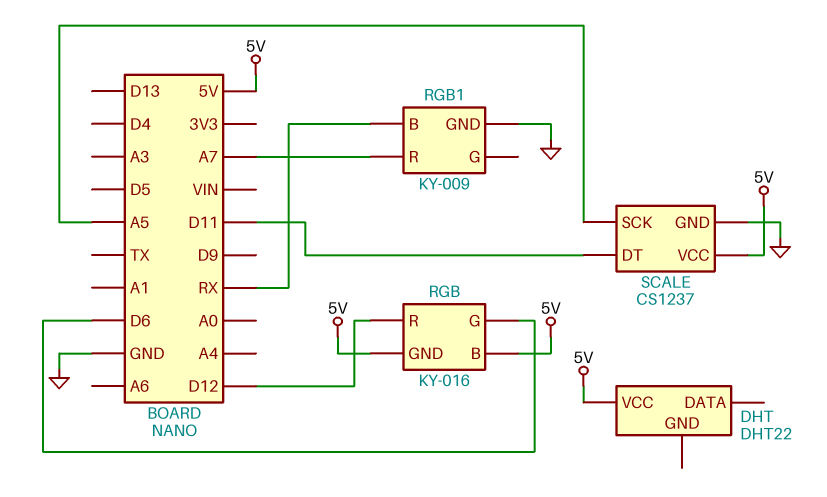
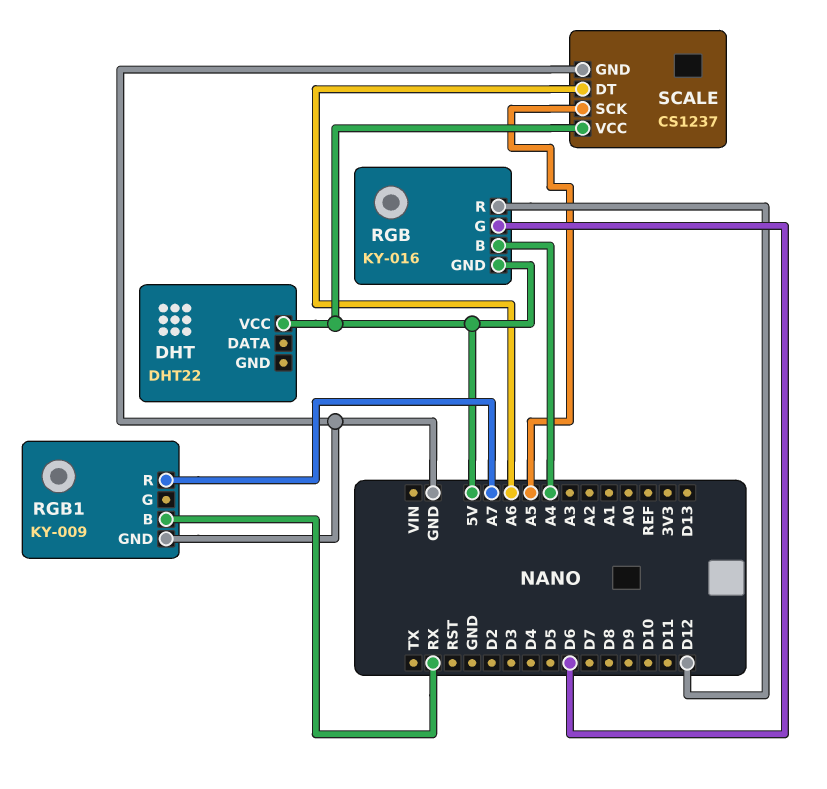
RGB pin B: 5V -> A4
SCALE pin DT: D11 -> A6

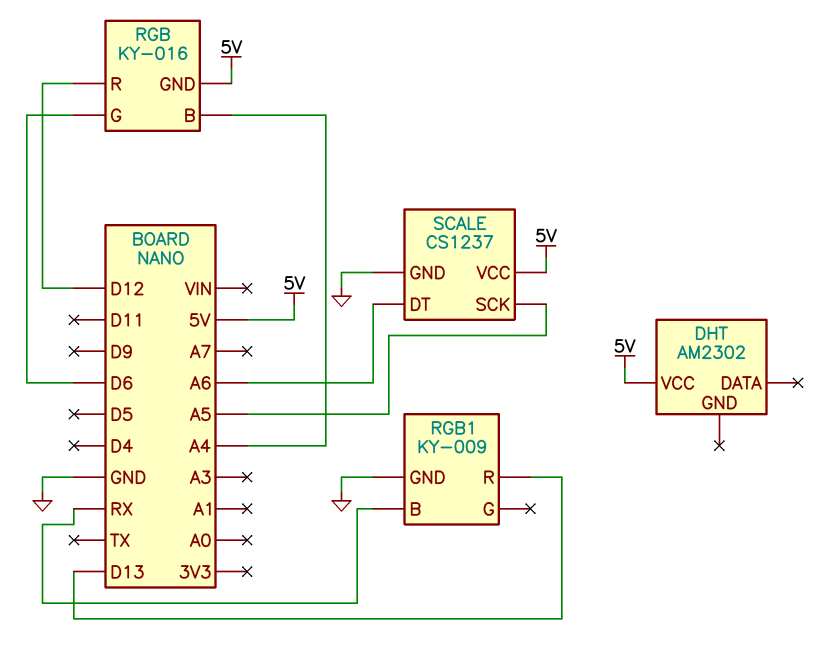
DHT: DHT22 -> AM2302
RGB1 pin R: A7 -> D13

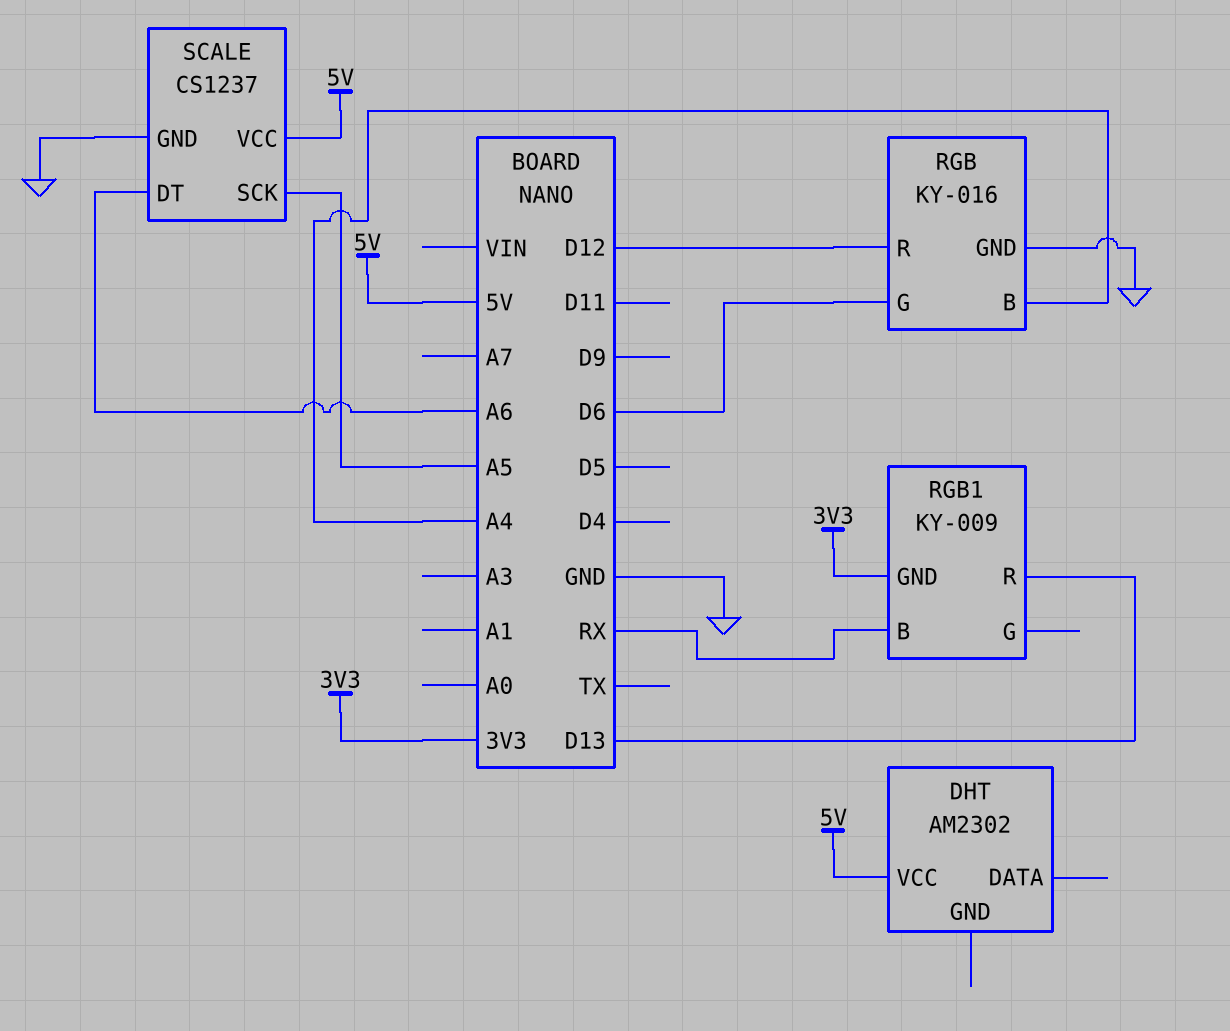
RGB pin GND: 5V -> GND
RGB1 pin GND: GND -> 3V3

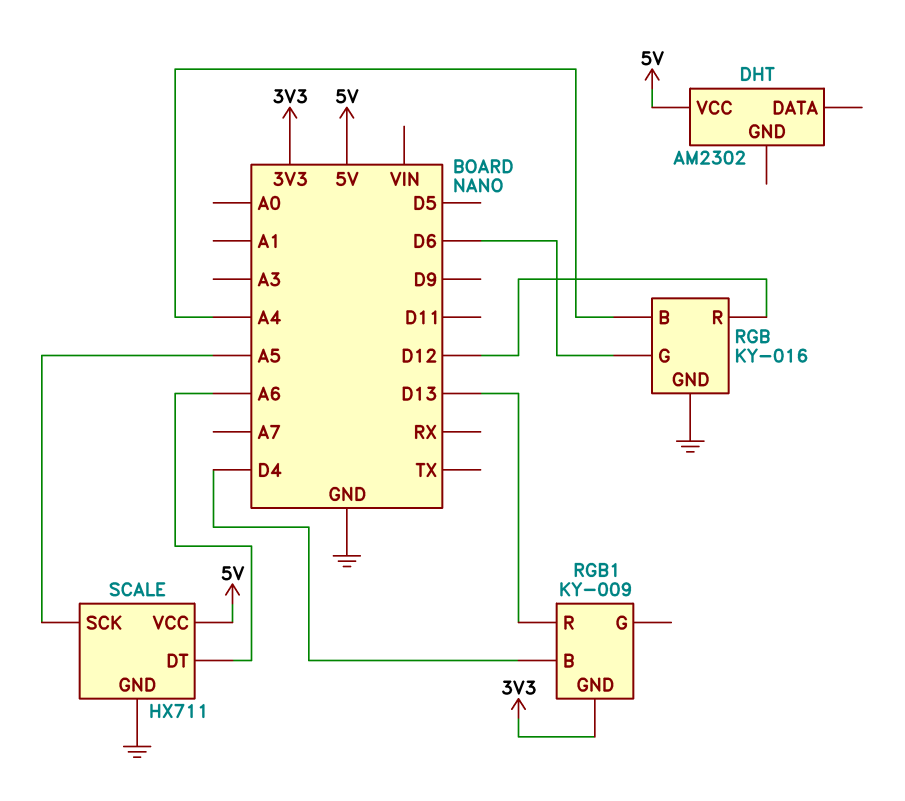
RGB1 pin B: RX -> D4
SCALE: CS1237 -> HX711

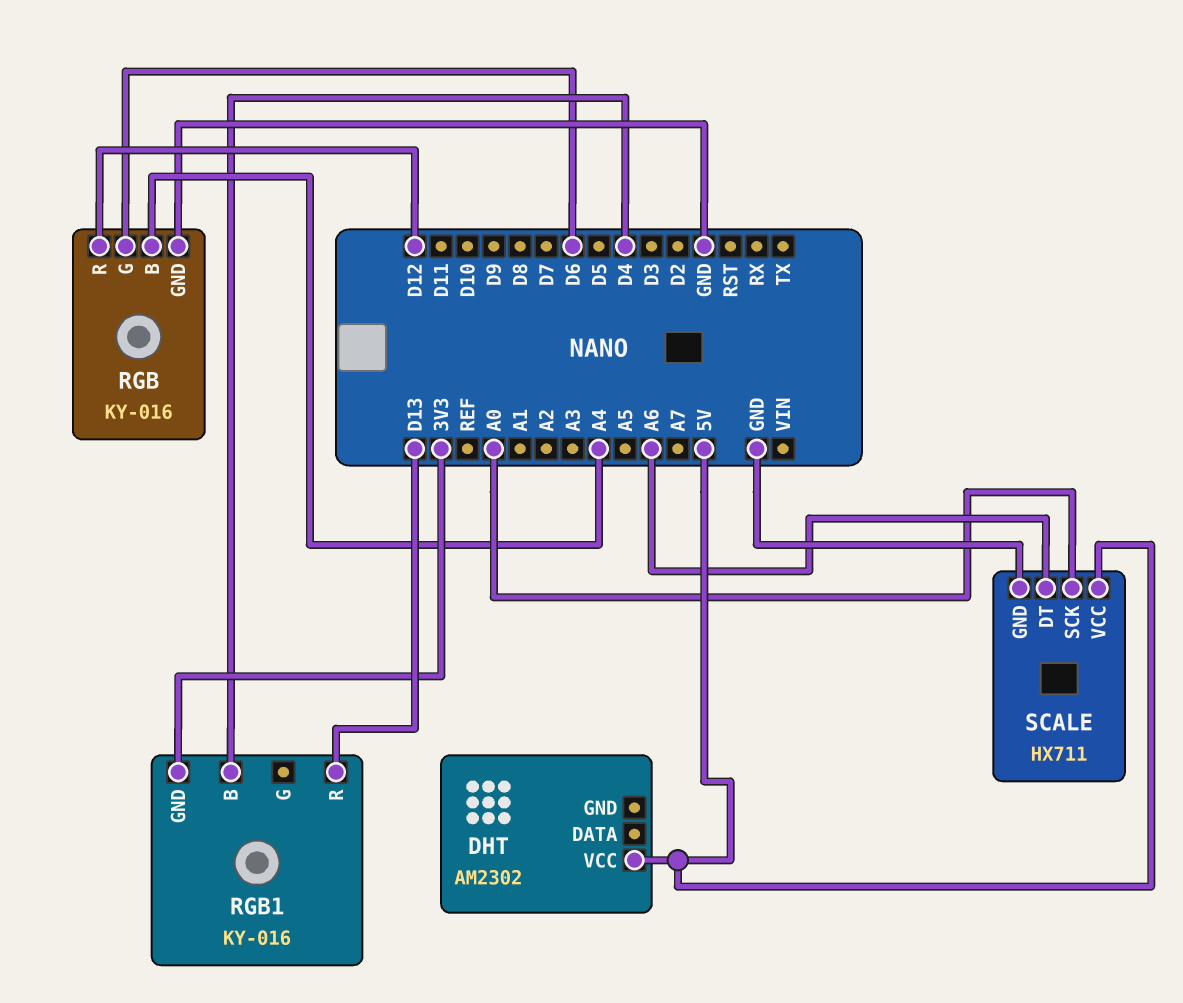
RGB1: KY-009 -> KY-016
SCALE pin SCK: A5 -> A0

